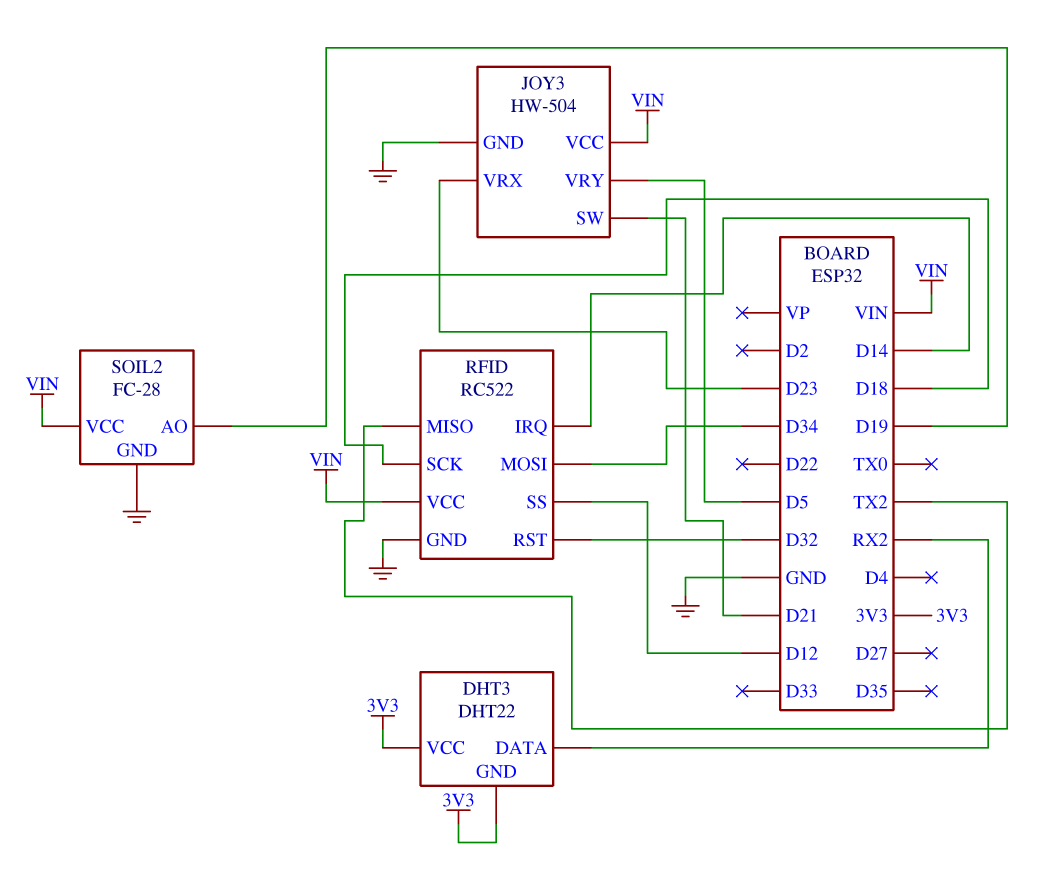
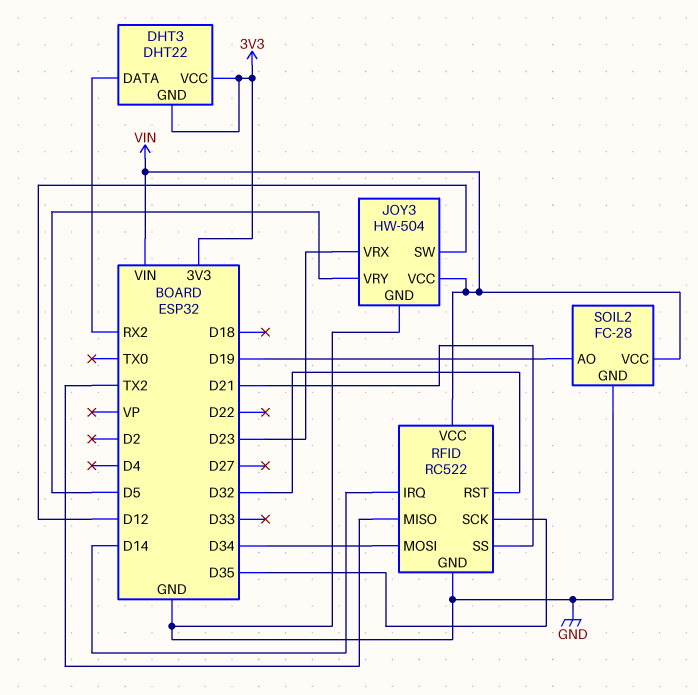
JOY3 pin SW: D21 -> D12
RFID pin SCK: D18 -> D35
RFID pin SS: D12 -> D21

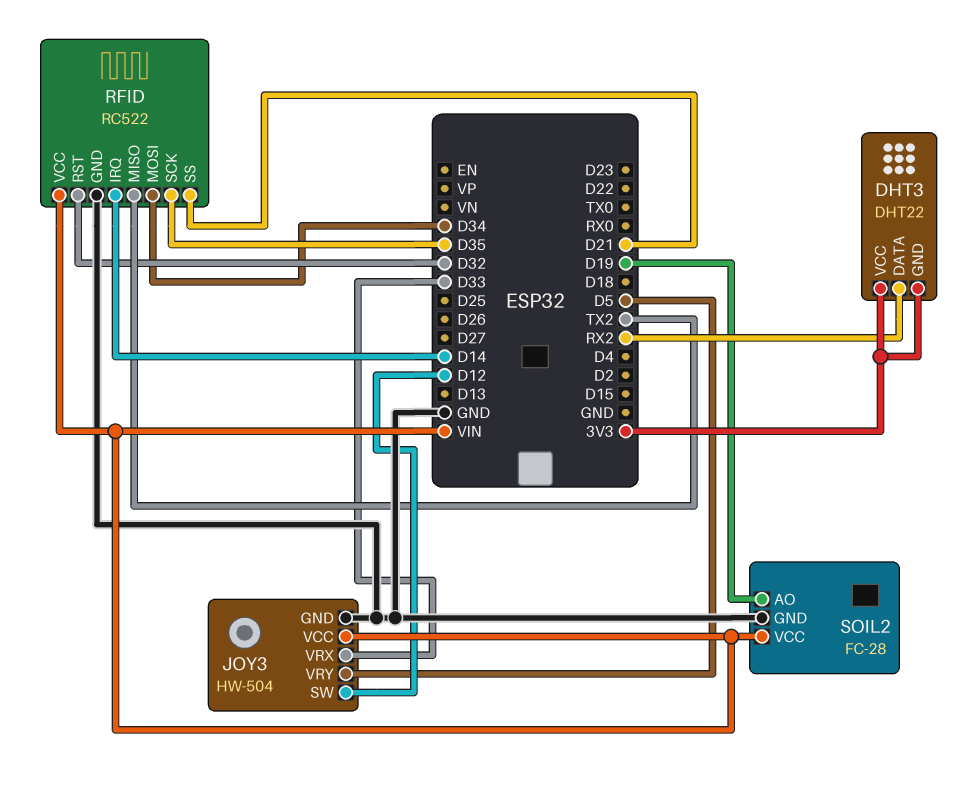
JOY3 pin VRX: D23 -> D33

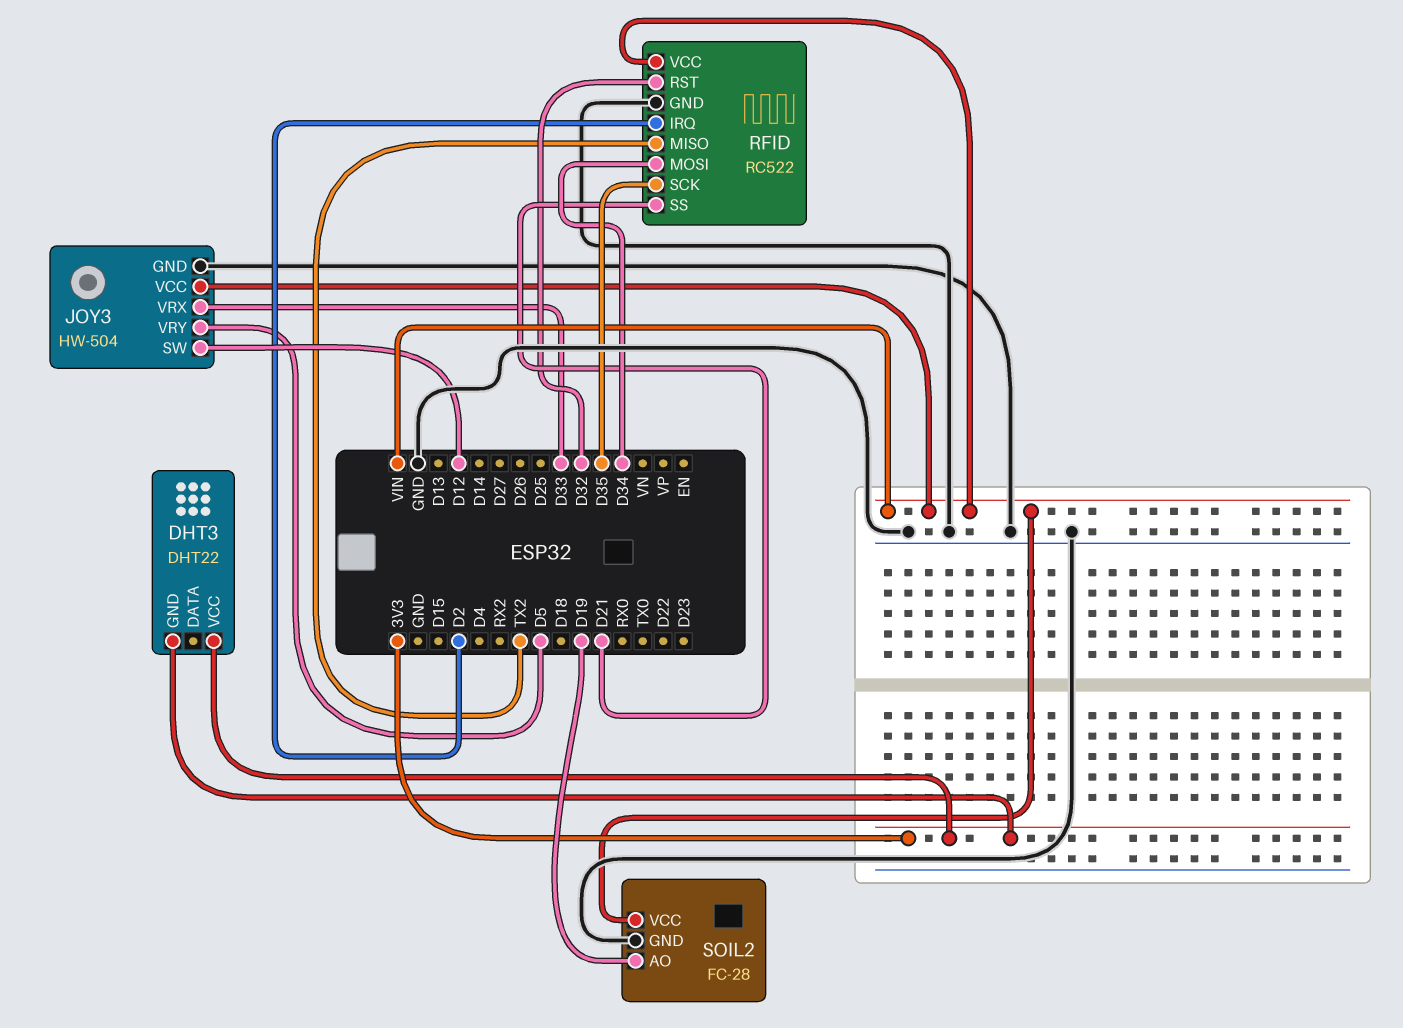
DHT3 pin DATA: RX2 -> none
RFID pin IRQ: D14 -> D2

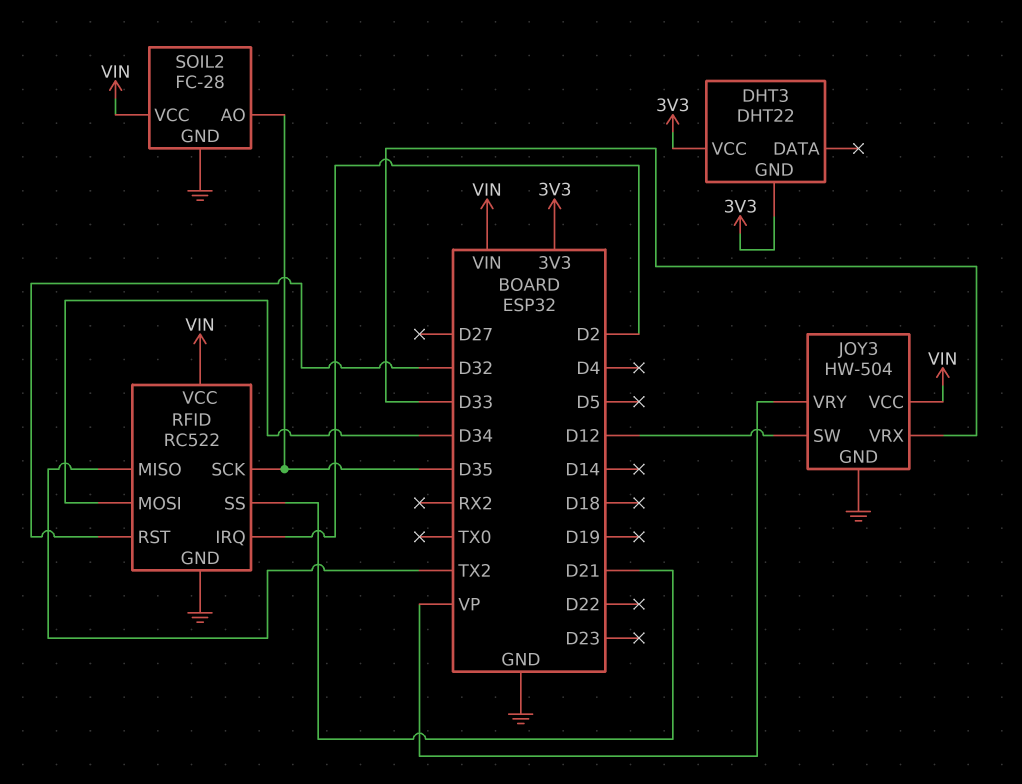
JOY3 pin VRY: D5 -> VP
SOIL2 pin AO: D19 -> D35

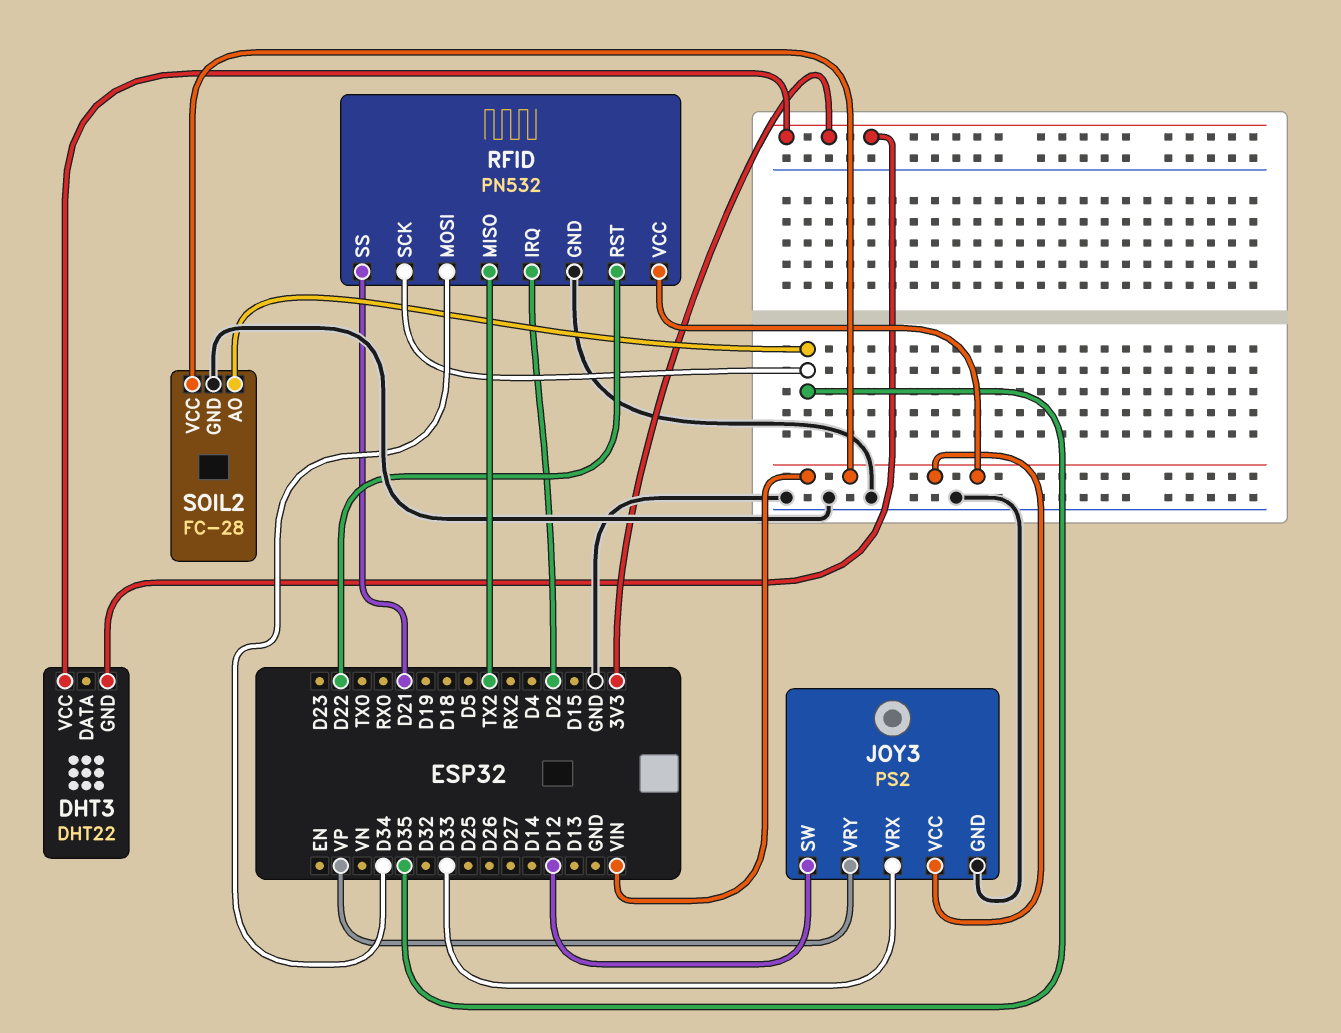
JOY3: HW-504 -> PS2
RFID: RC522 -> PN532
RFID pin RST: D32 -> D22

